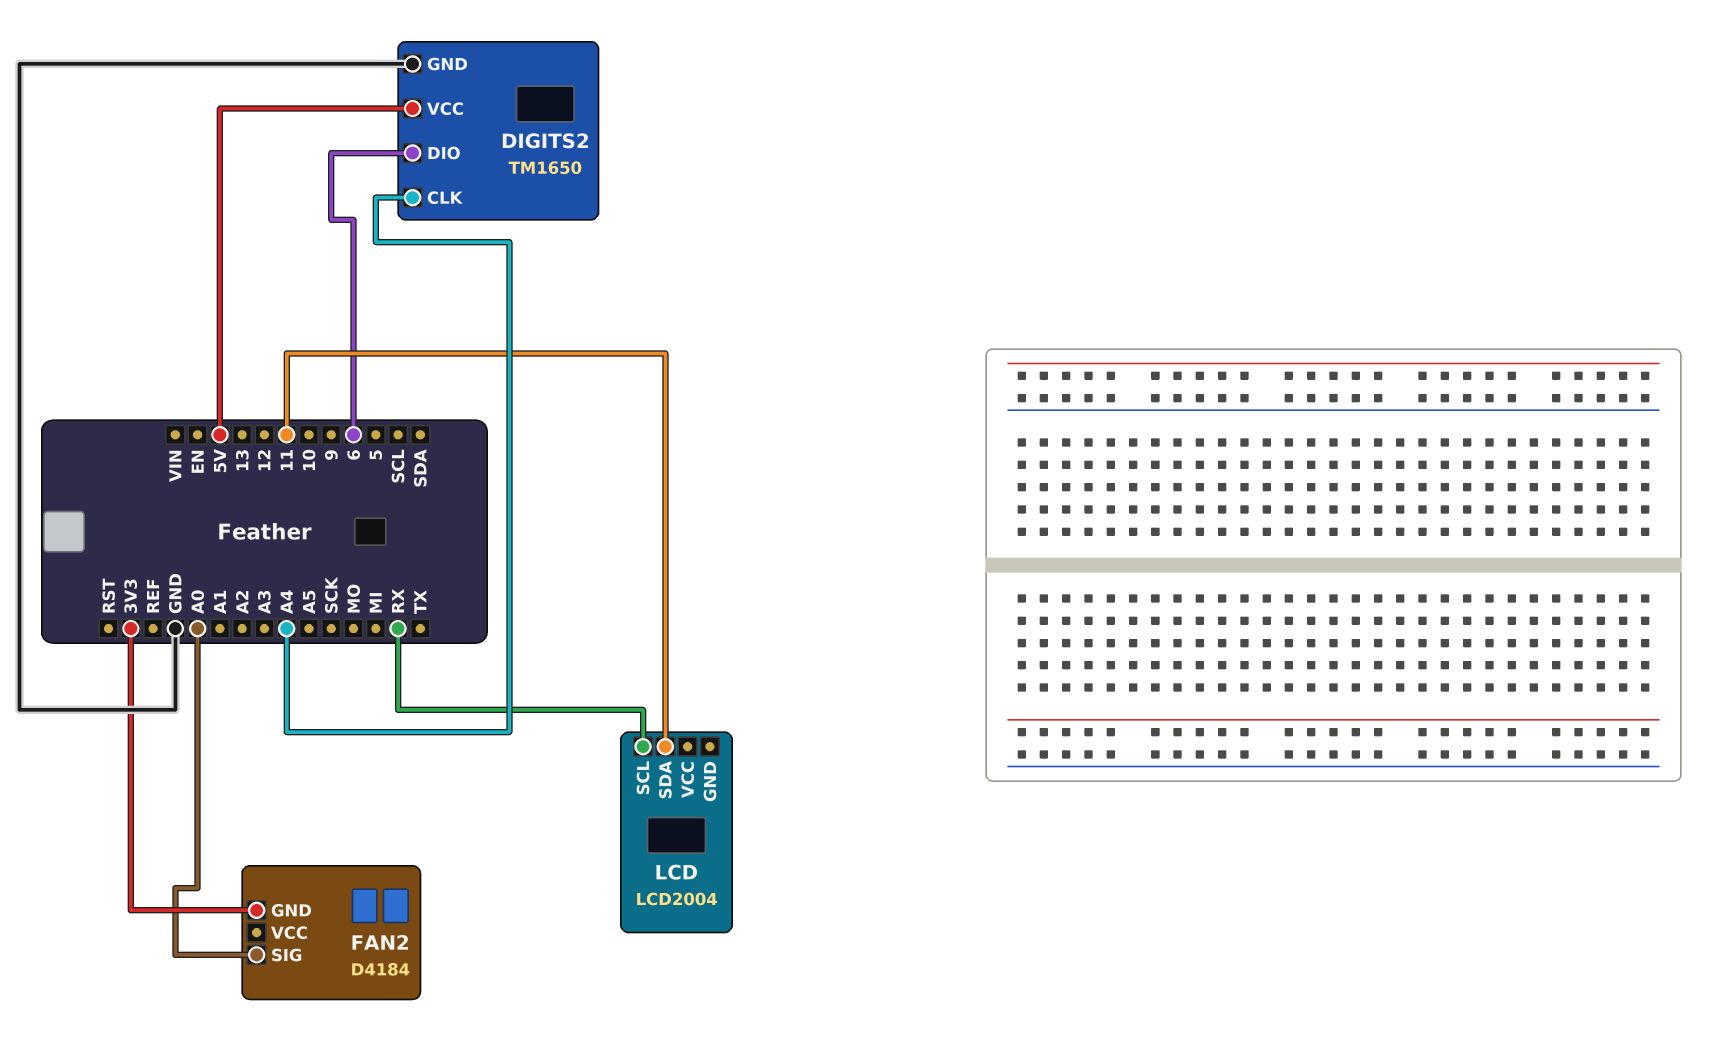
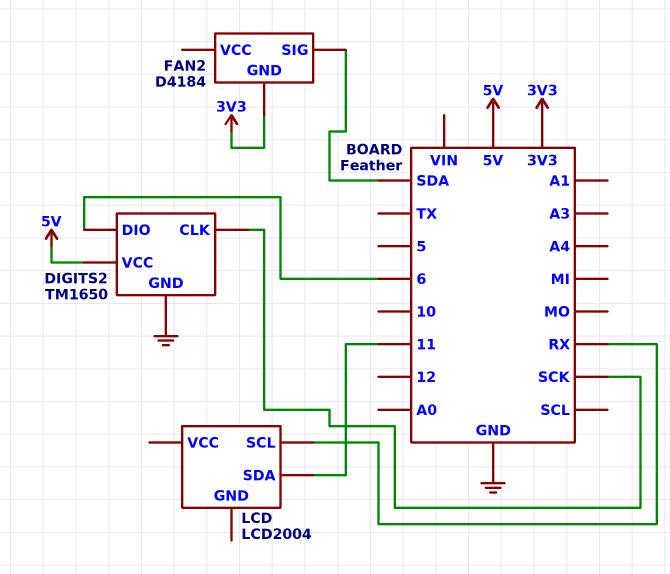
DIGITS2 pin CLK: A4 -> SCK
FAN2 pin SIG: A0 -> SDA

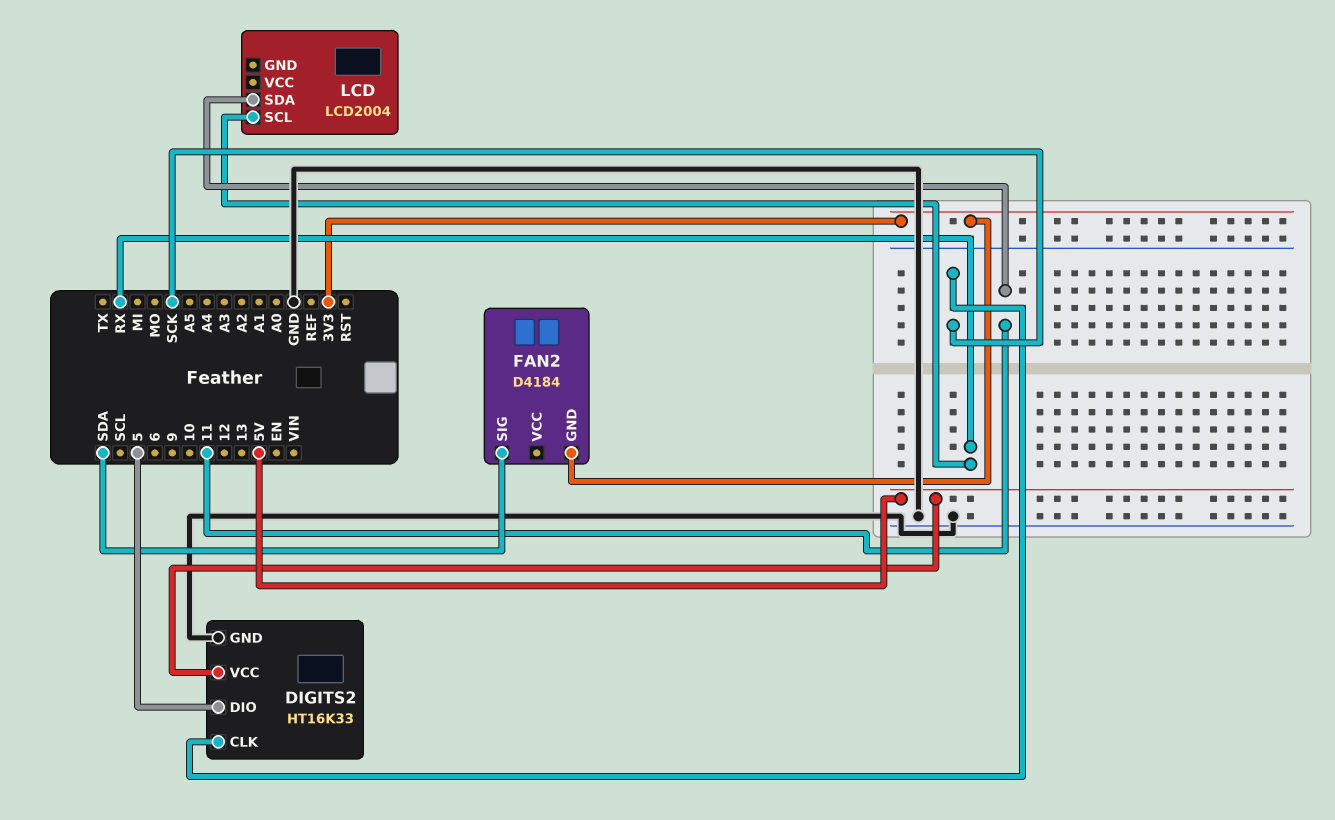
DIGITS2: TM1650 -> HT16K33
DIGITS2 pin DIO: 6 -> 5

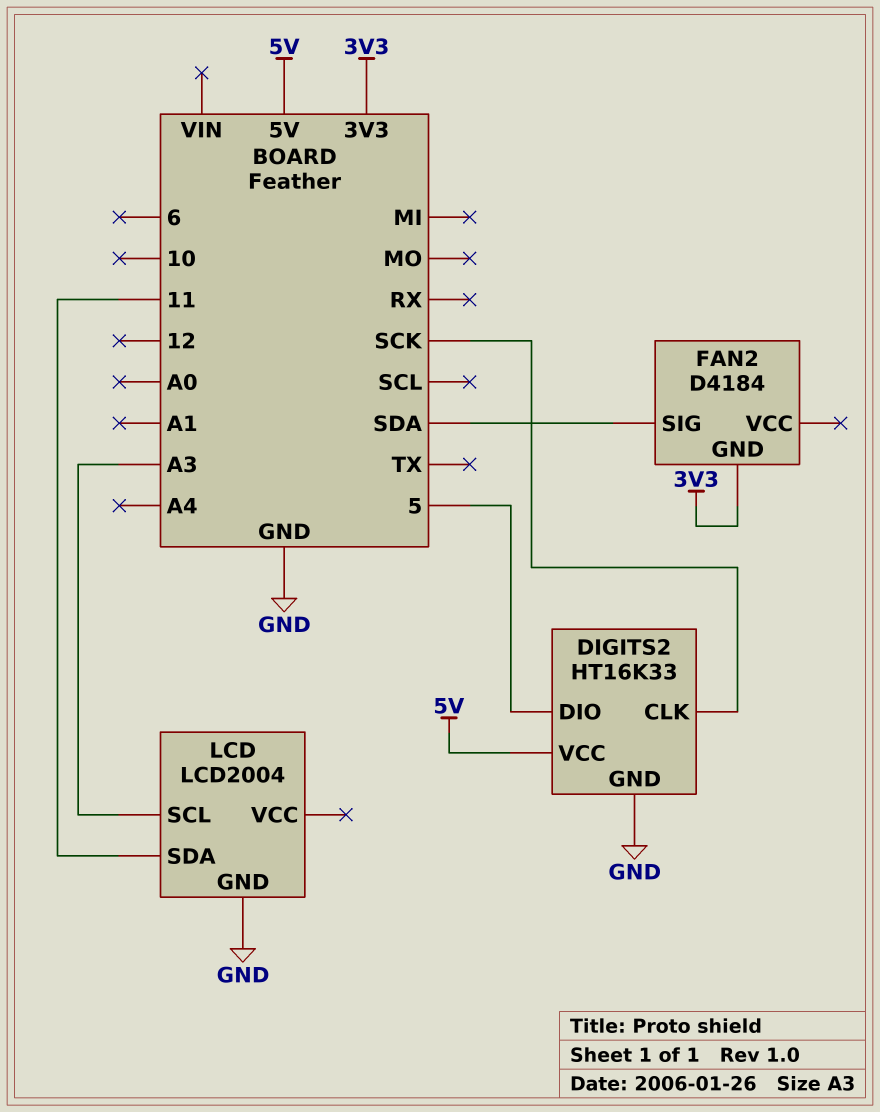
LCD pin GND: none -> GND
LCD pin SCL: RX -> A3

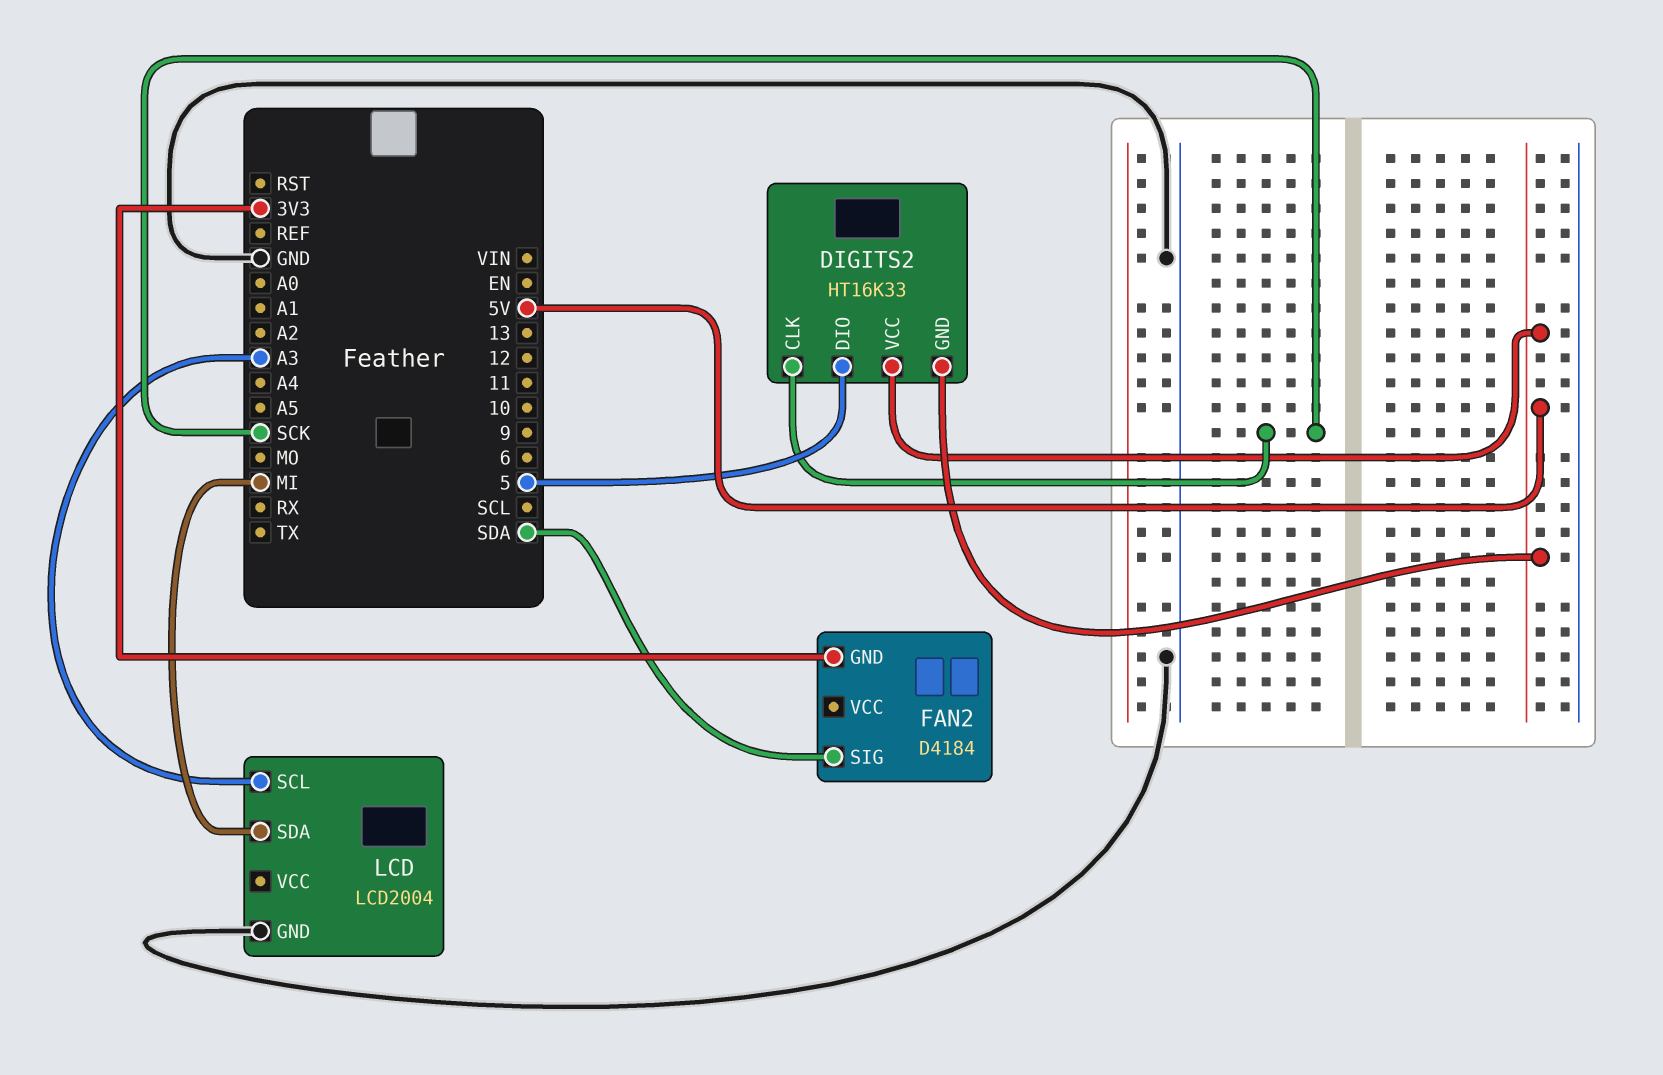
DIGITS2 pin GND: GND -> 5V
LCD pin SDA: 11 -> MI

